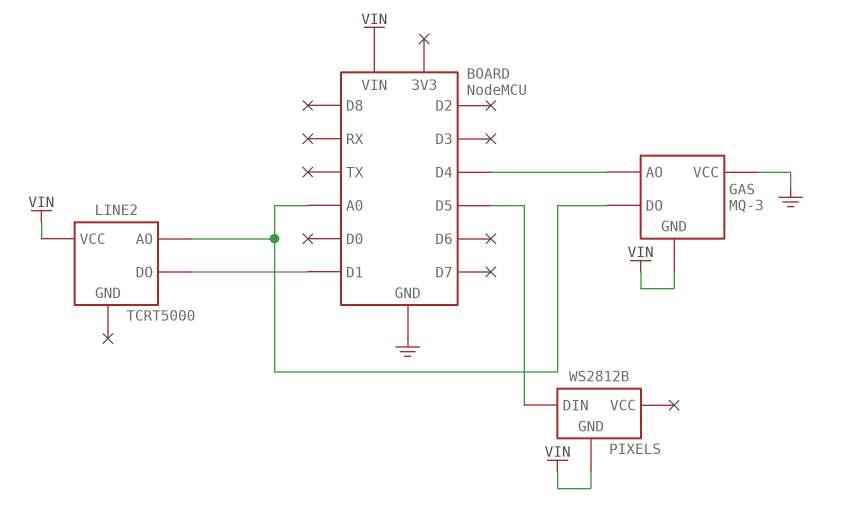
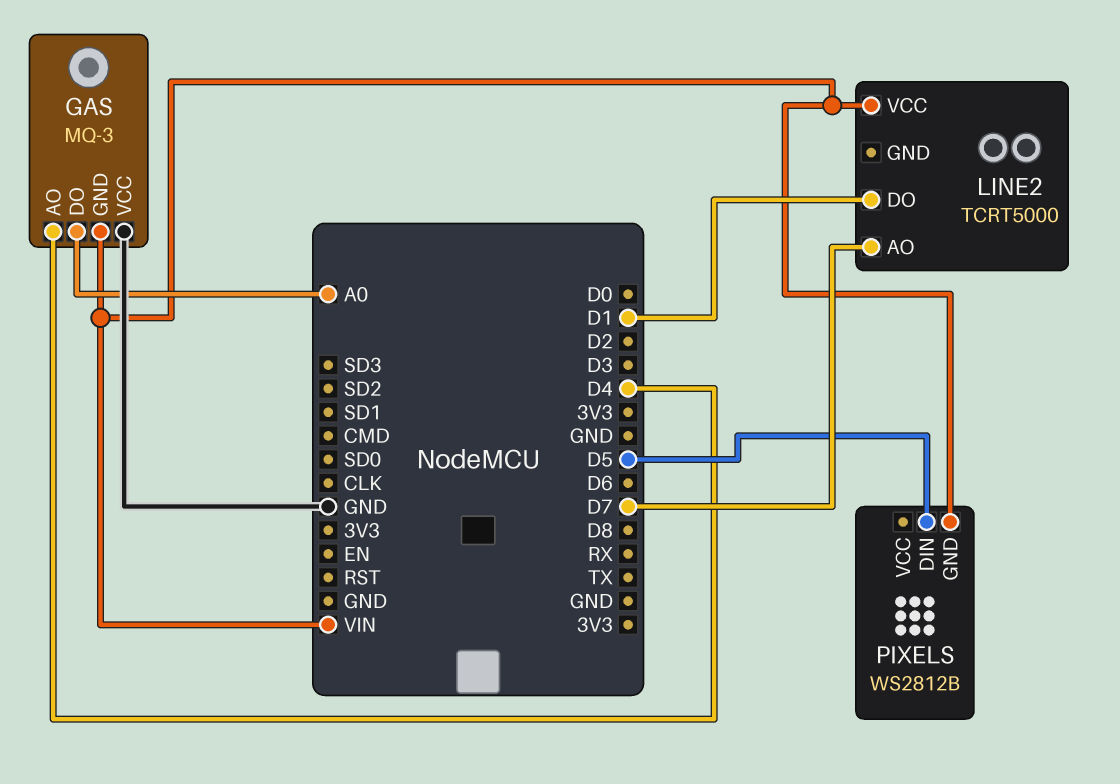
LINE2 pin AO: A0 -> D7

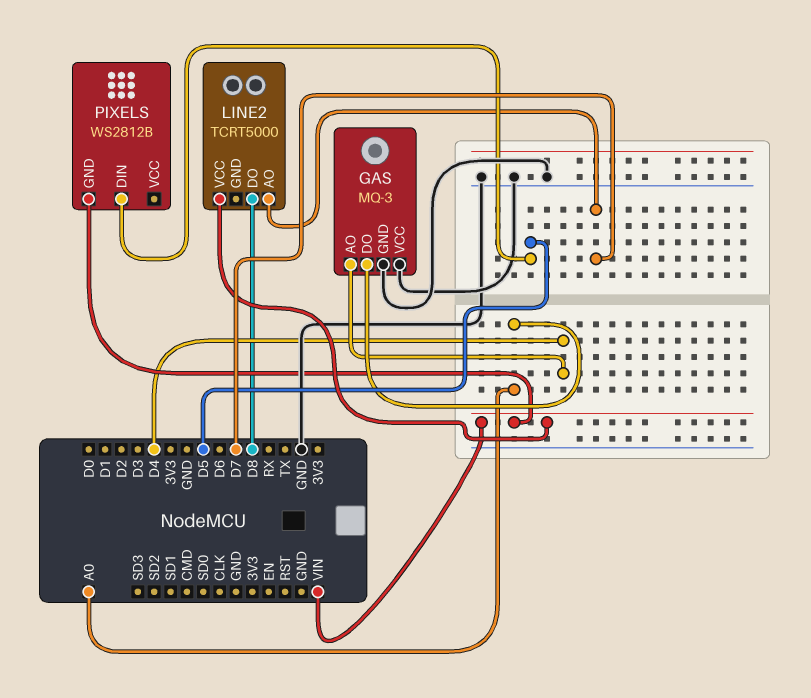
GAS pin GND: VIN -> GND
LINE2 pin DO: D1 -> D8

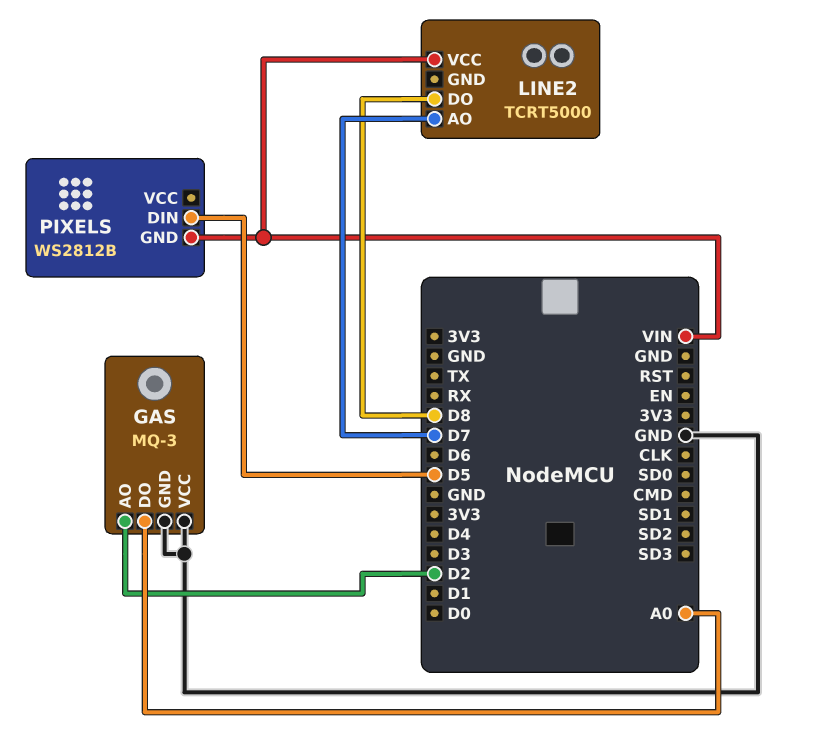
GAS pin AO: D4 -> D2

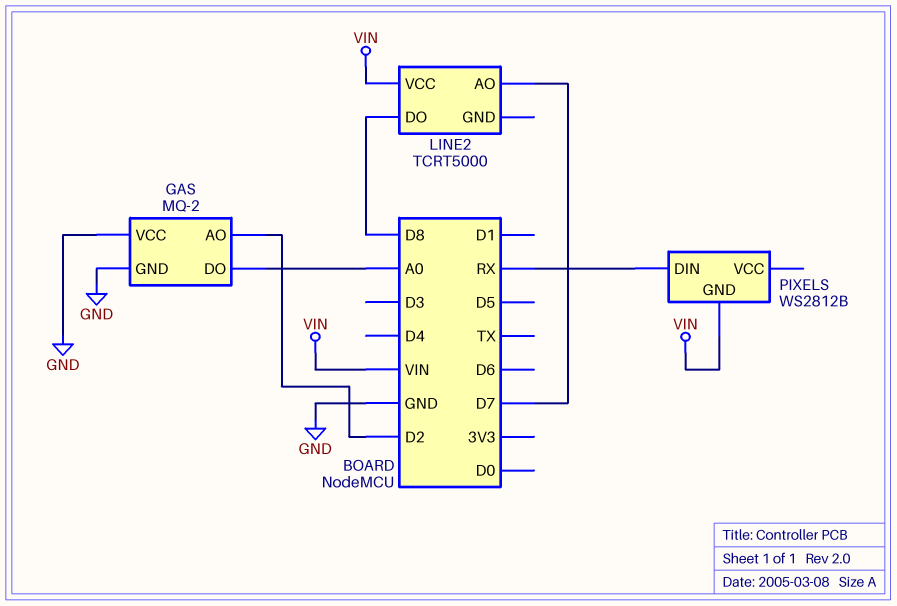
GAS: MQ-3 -> MQ-2
PIXELS pin DIN: D5 -> RX

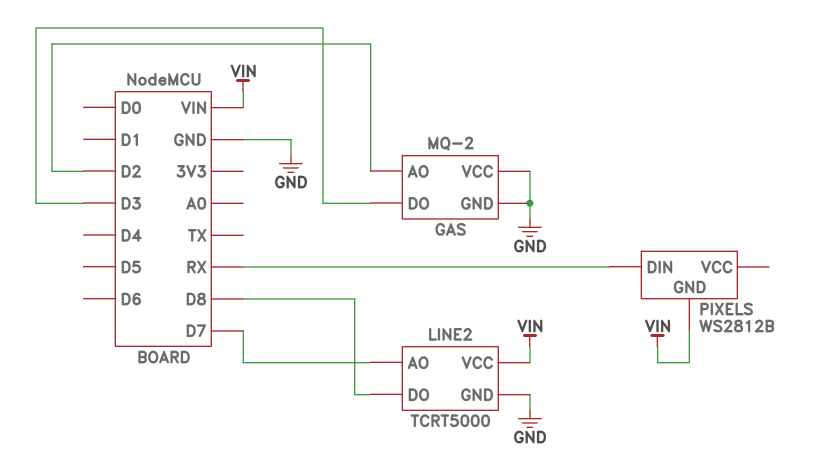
GAS pin DO: A0 -> D3
LINE2 pin GND: none -> GND

